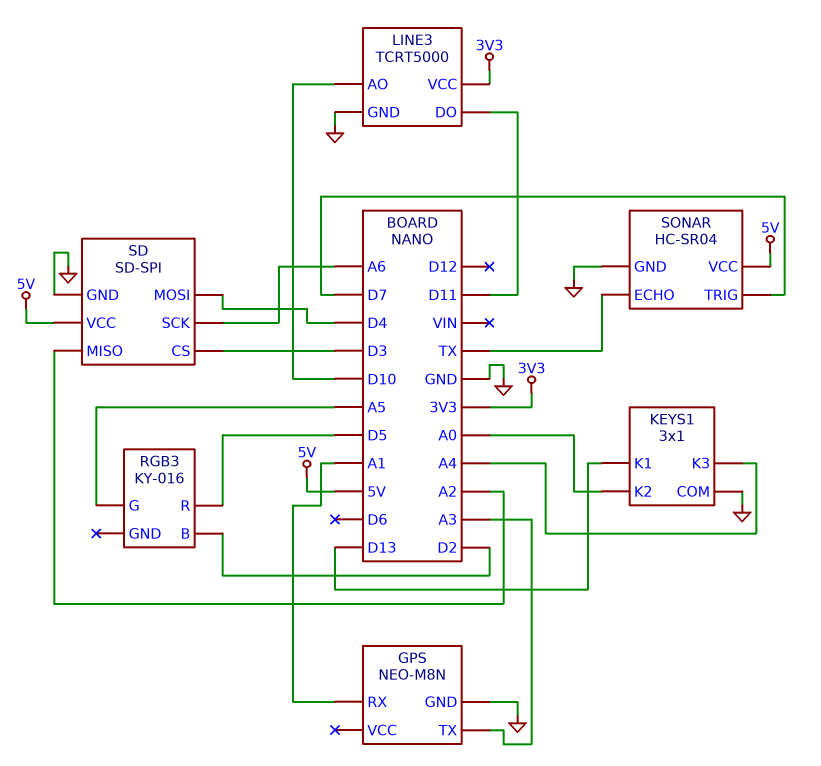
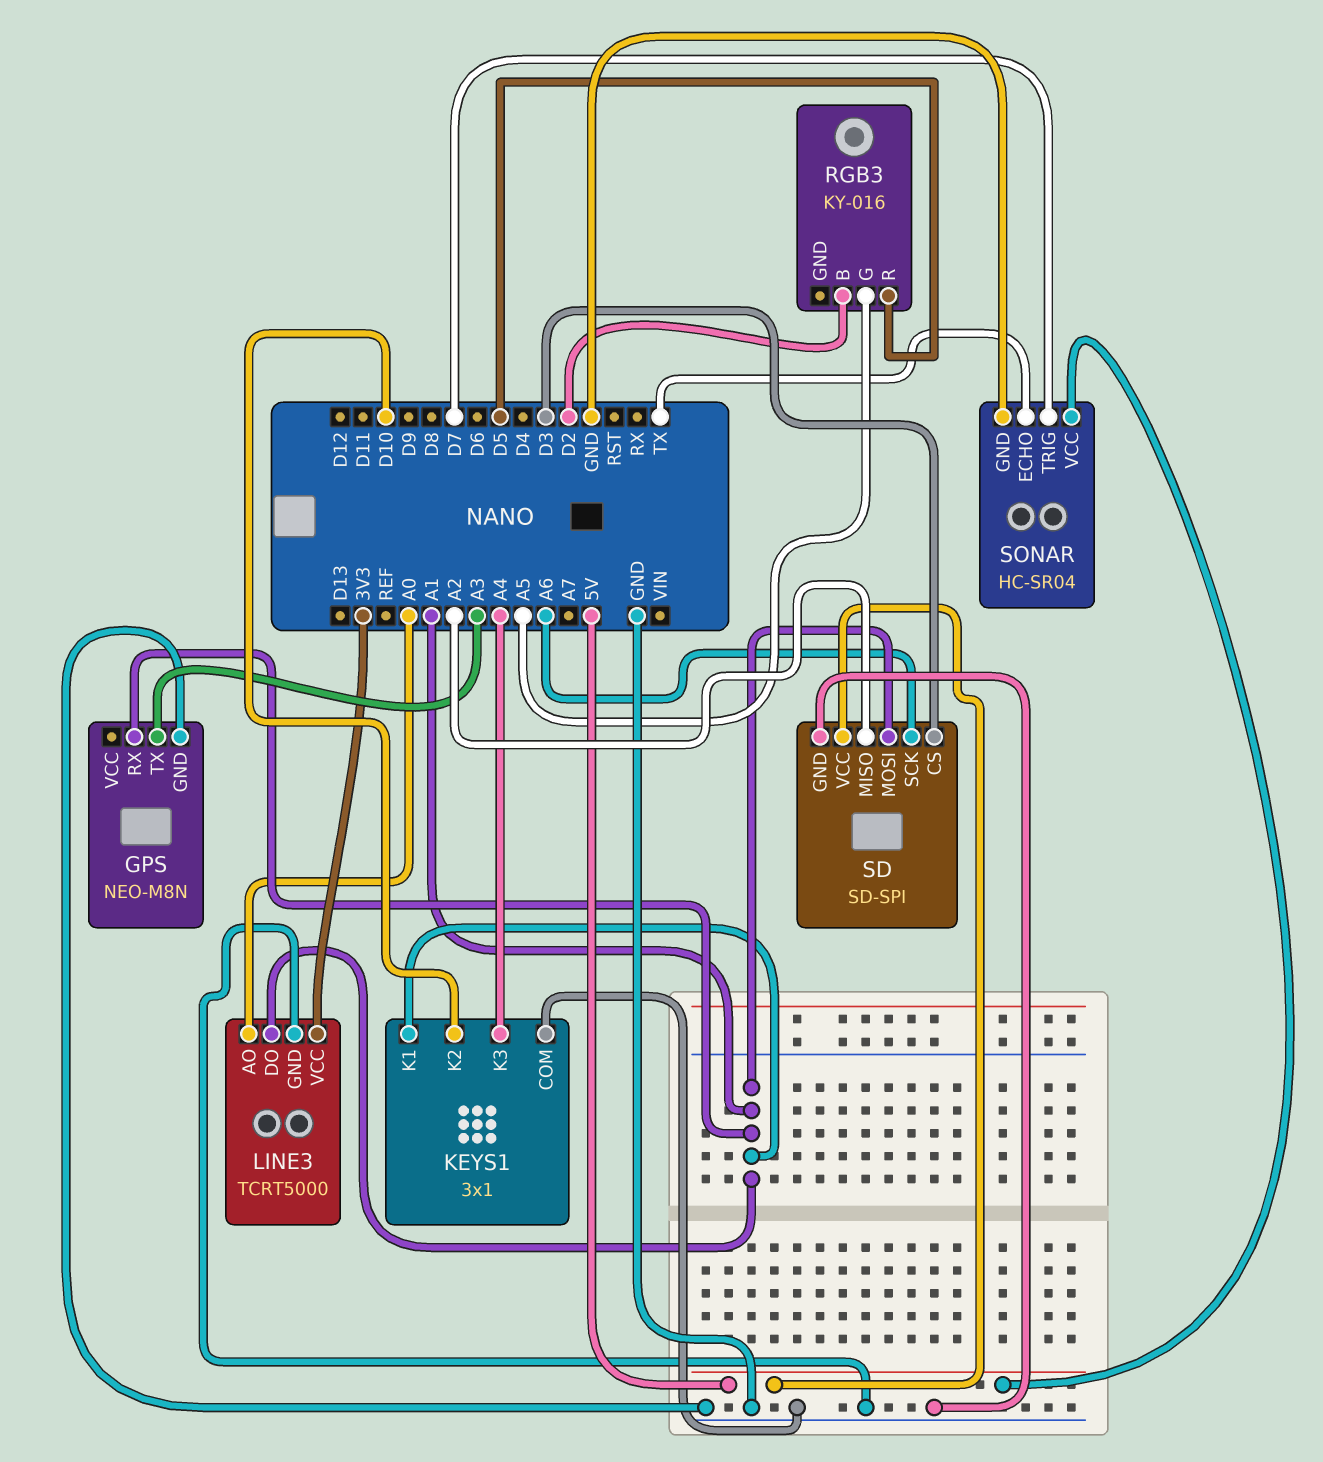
KEYS1 pin K1: D13 -> A1
KEYS1 pin K2: A0 -> D10
LINE3 pin AO: D10 -> A0
LINE3 pin DO: D11 -> A1
SD pin MOSI: D4 -> A1

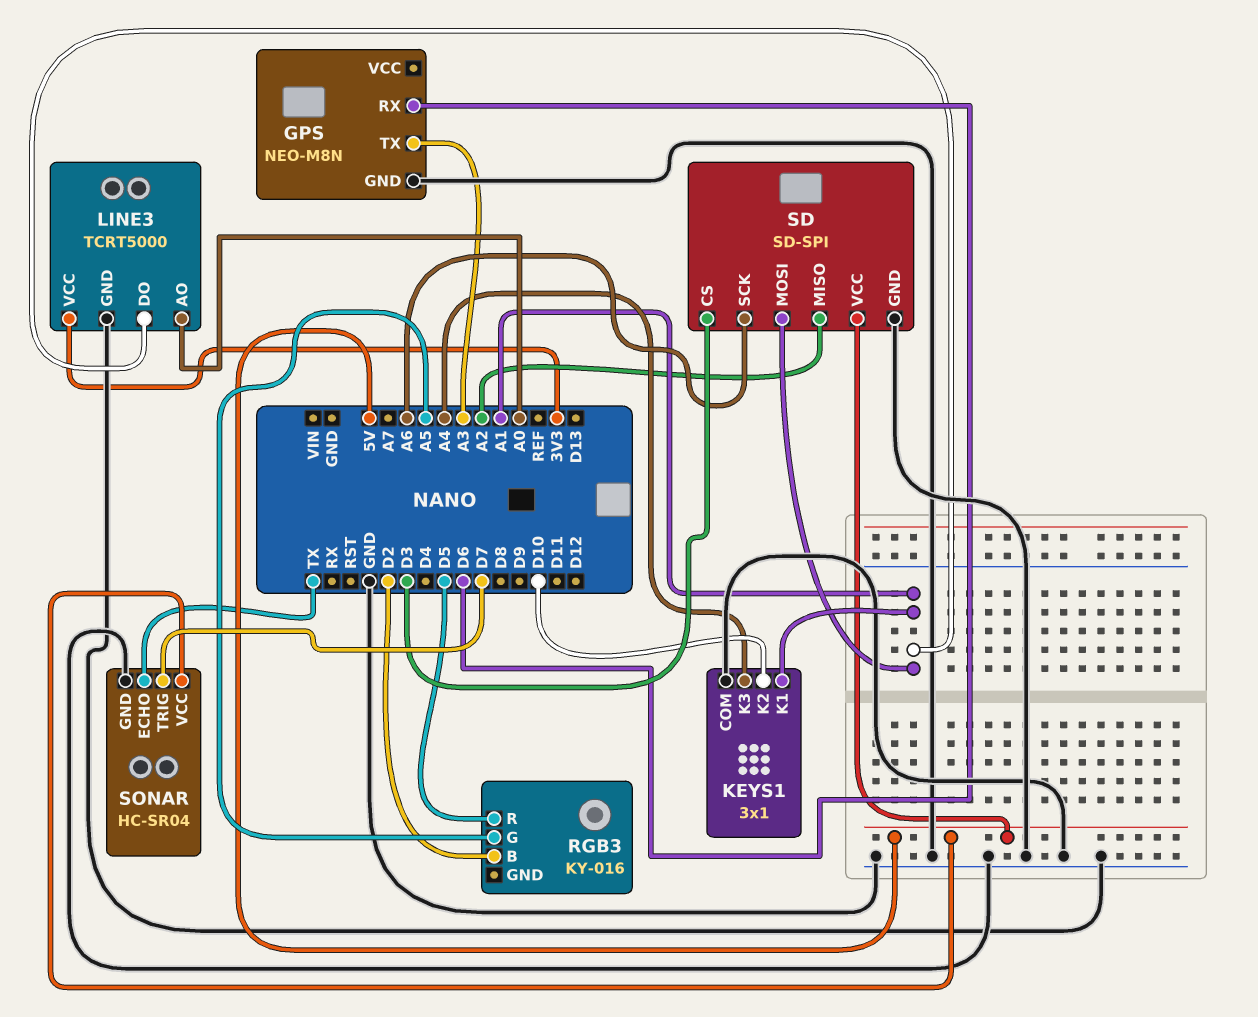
GPS pin RX: A1 -> D6

